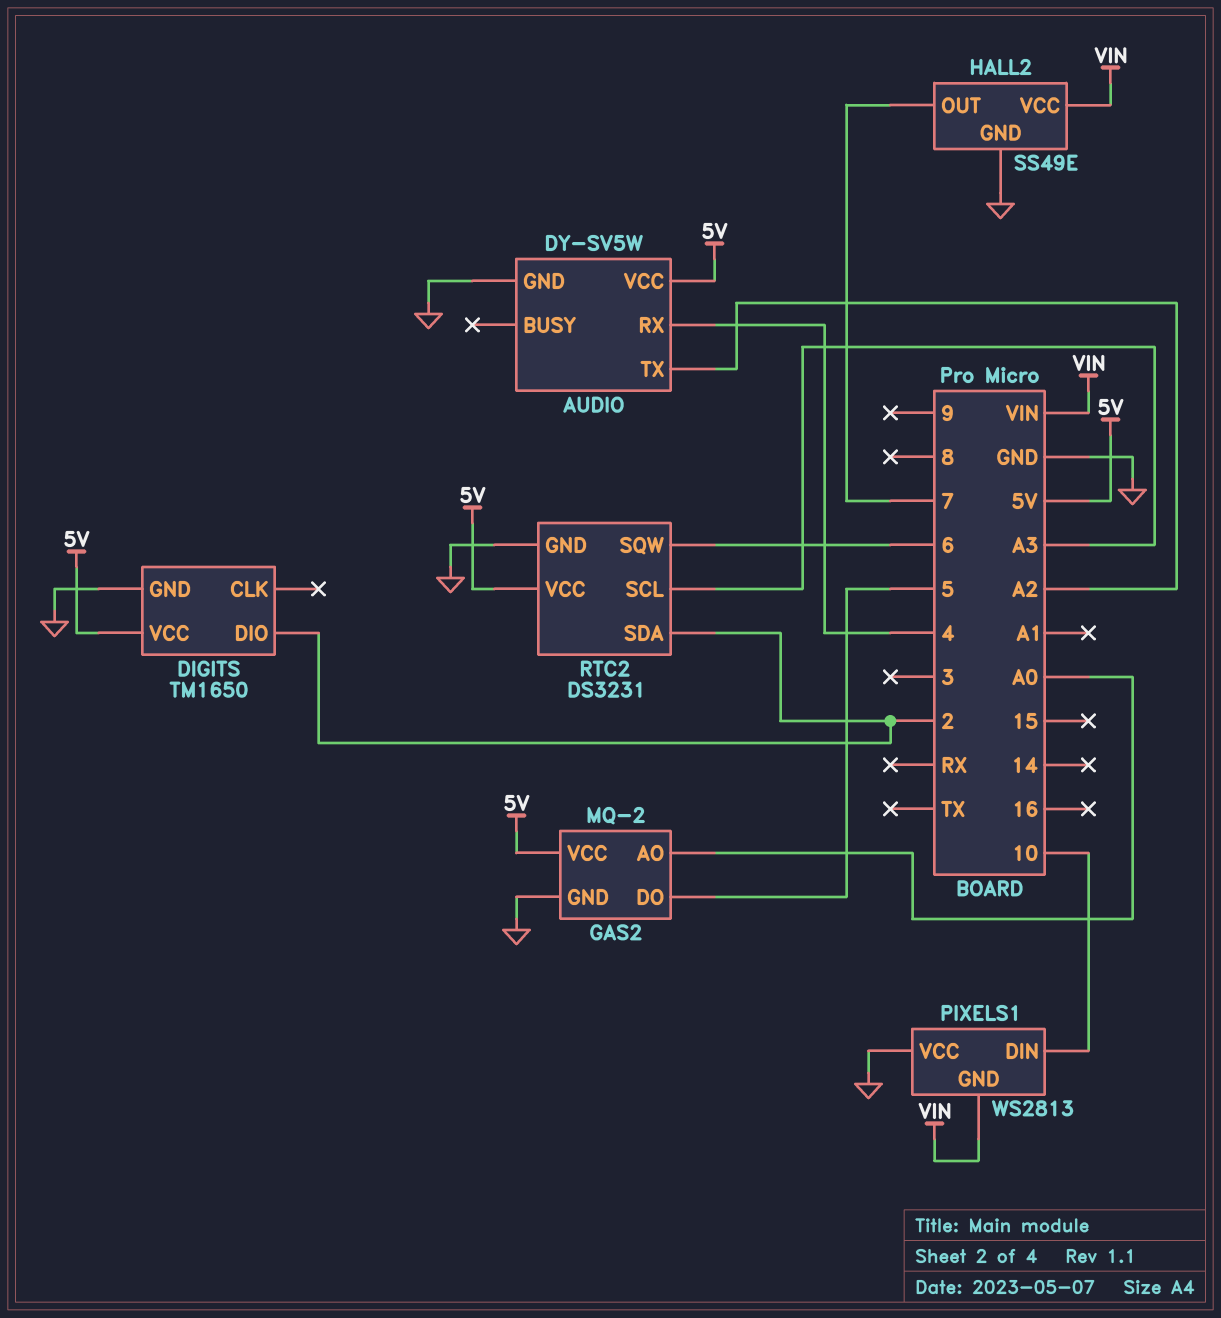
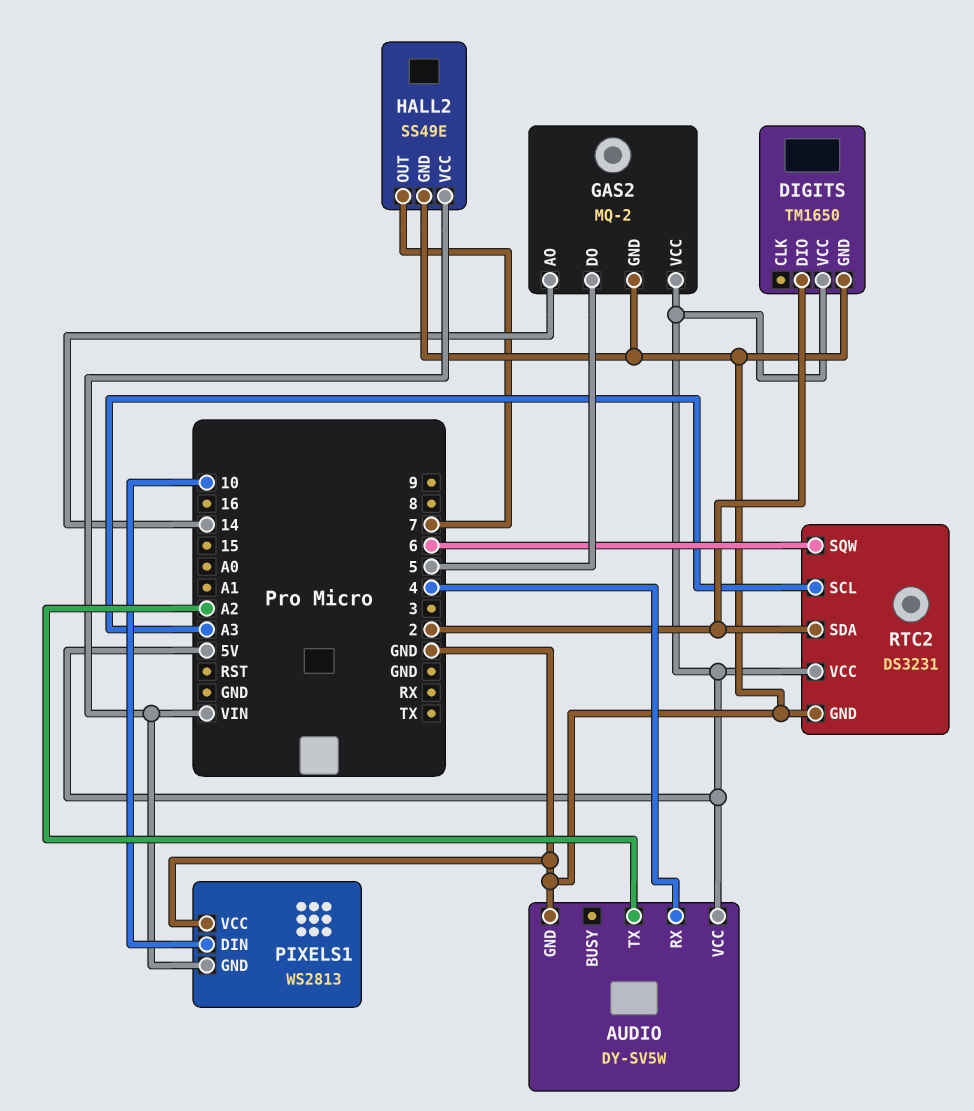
GAS2 pin AO: A0 -> 14

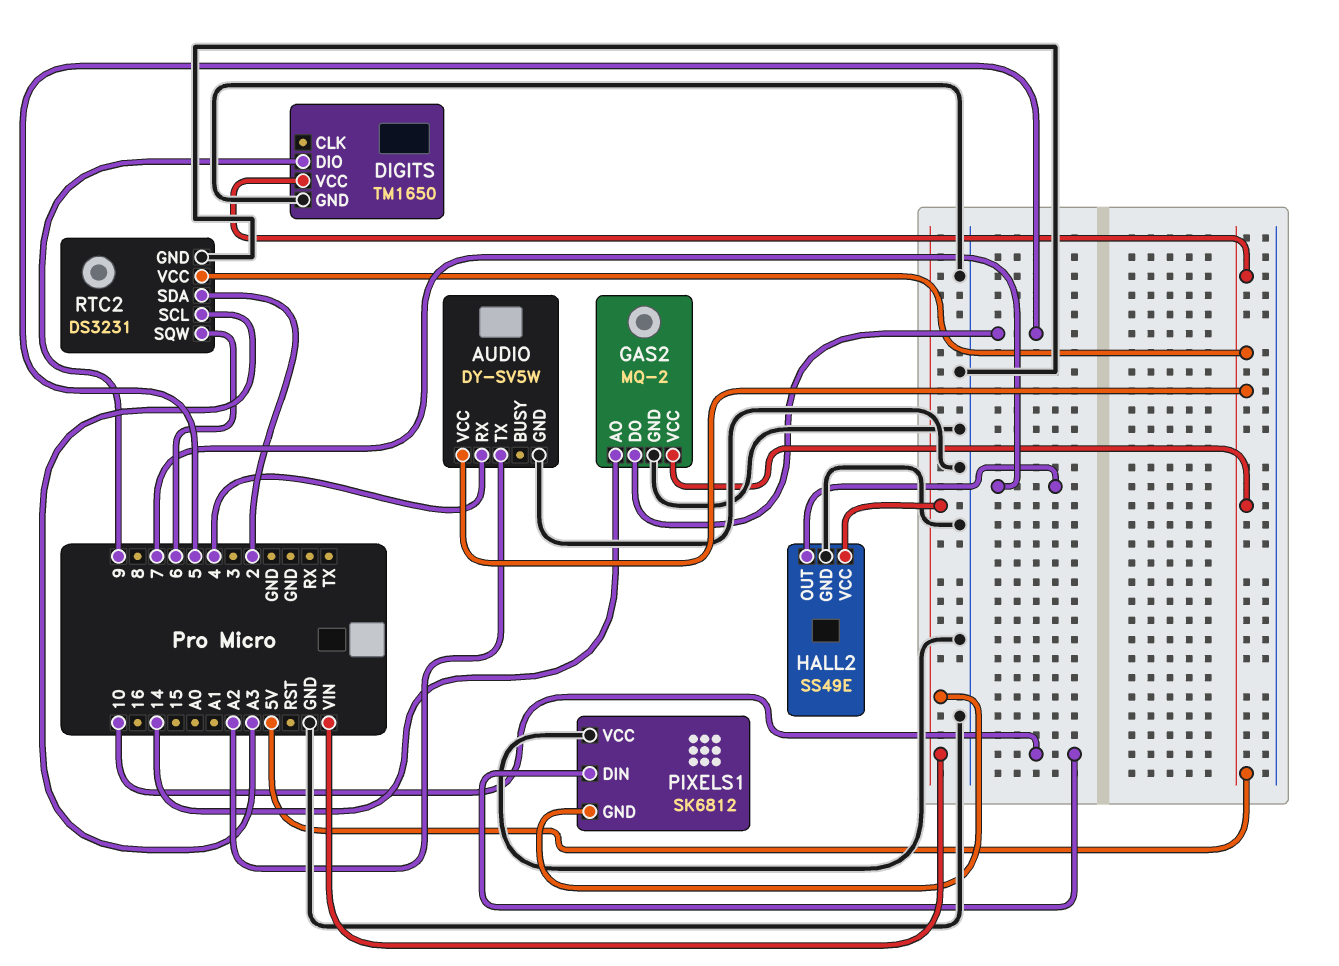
DIGITS pin DIO: 2 -> 9
PIXELS1: WS2813 -> SK6812

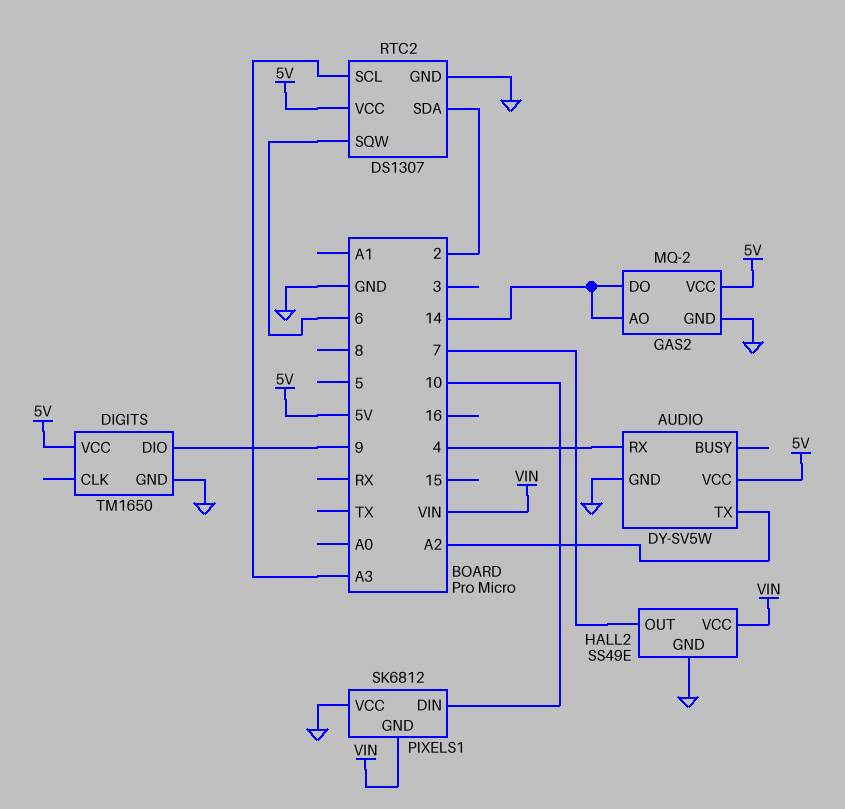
GAS2 pin DO: 5 -> 14
RTC2: DS3231 -> DS1307

